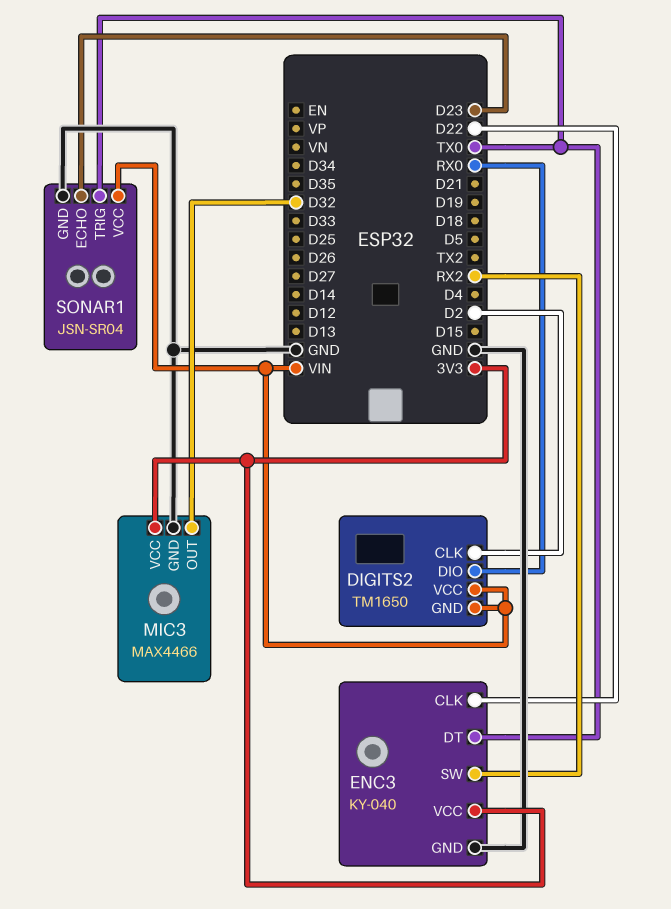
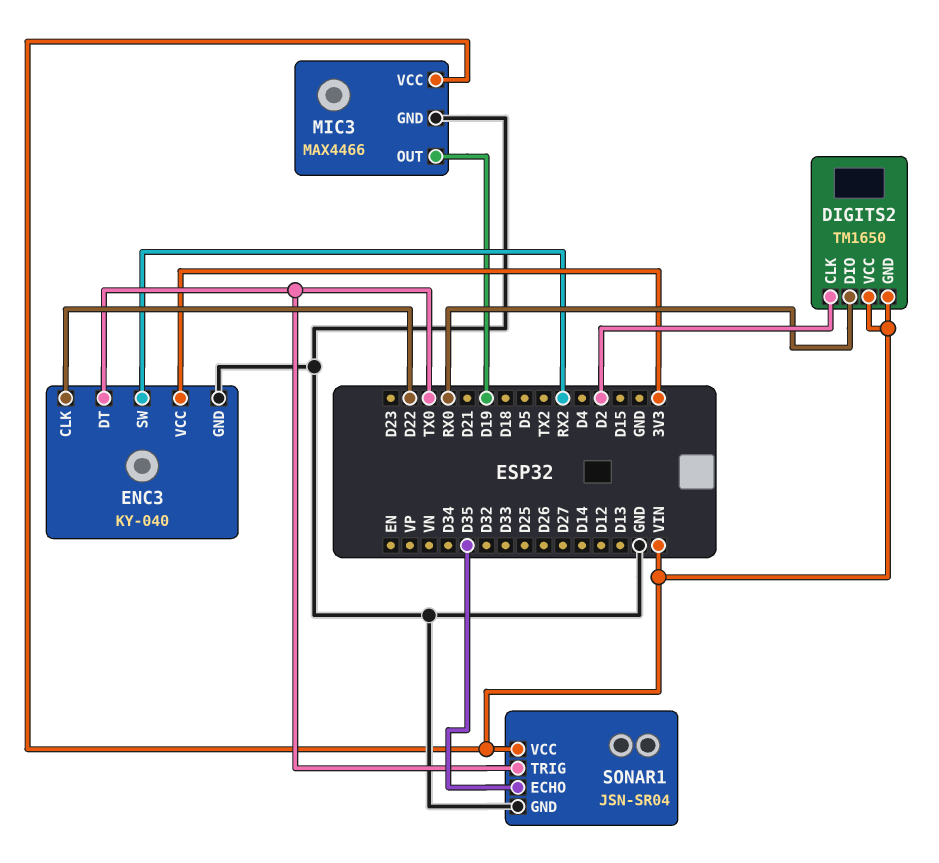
MIC3 pin OUT: D32 -> D19
MIC3 pin VCC: 3V3 -> VIN
SONAR1 pin ECHO: D23 -> D35

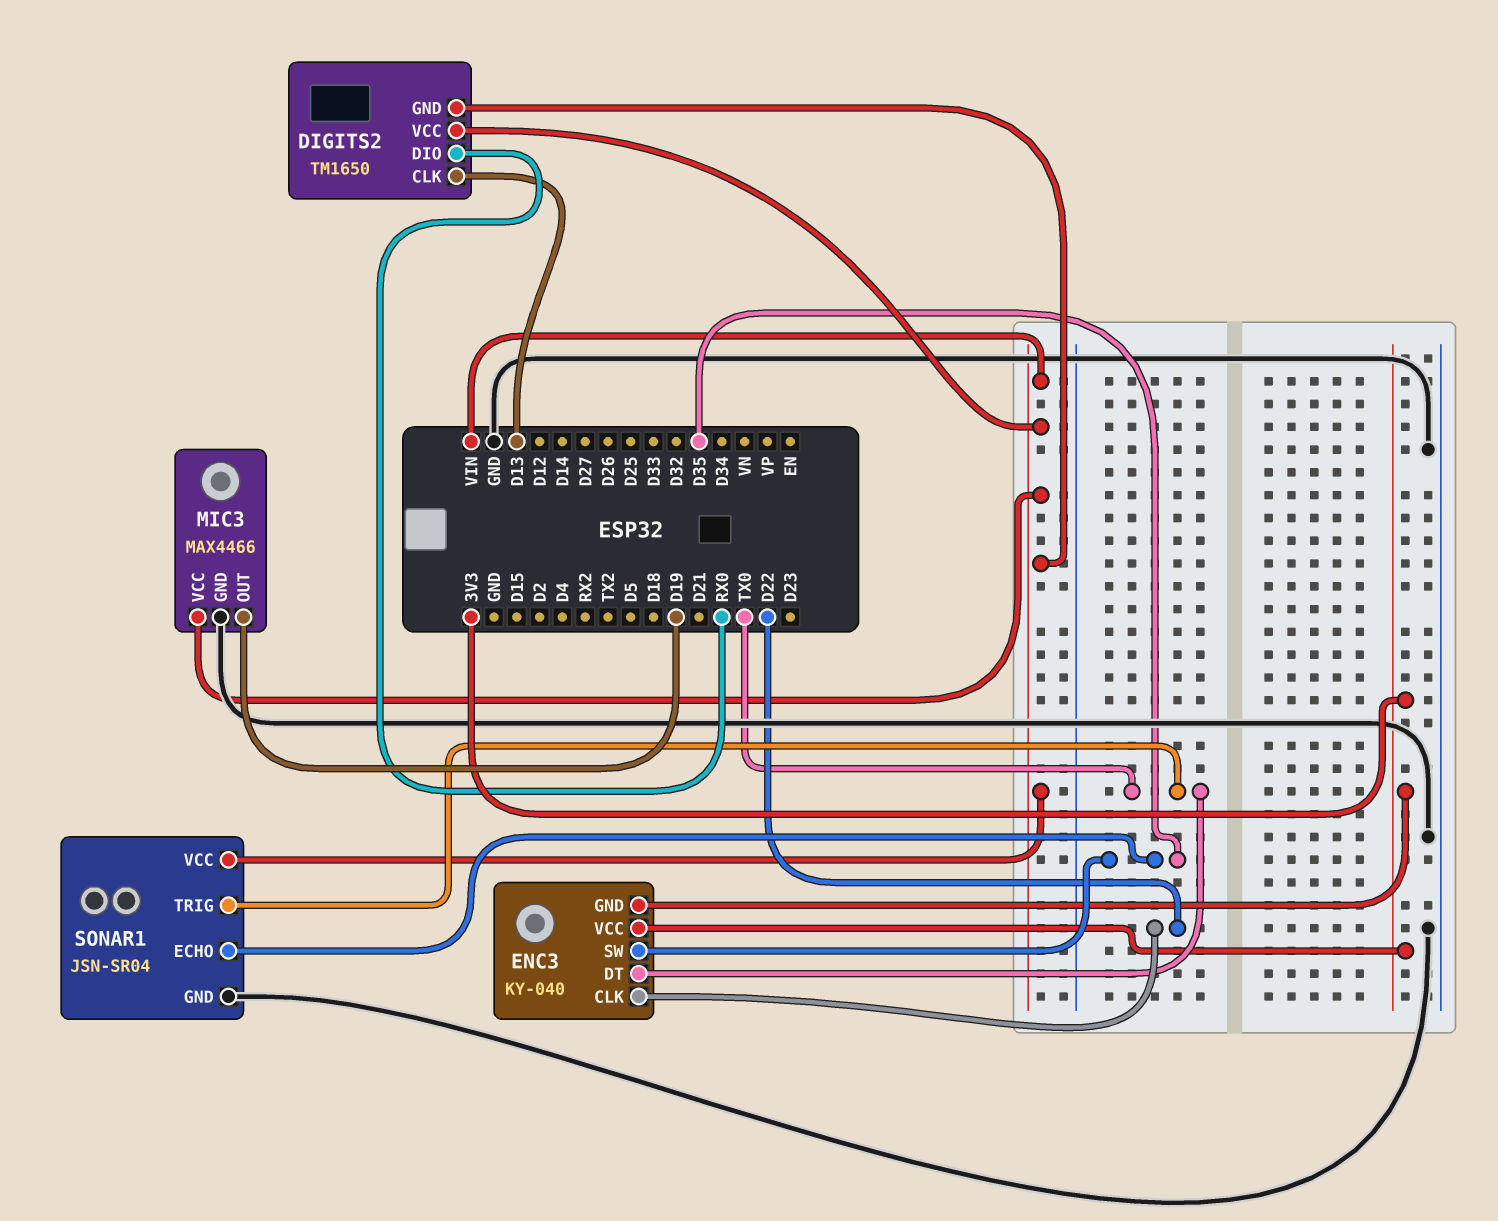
DIGITS2 pin CLK: D2 -> D13
ENC3 pin GND: GND -> 3V3
ENC3 pin SW: RX2 -> D35

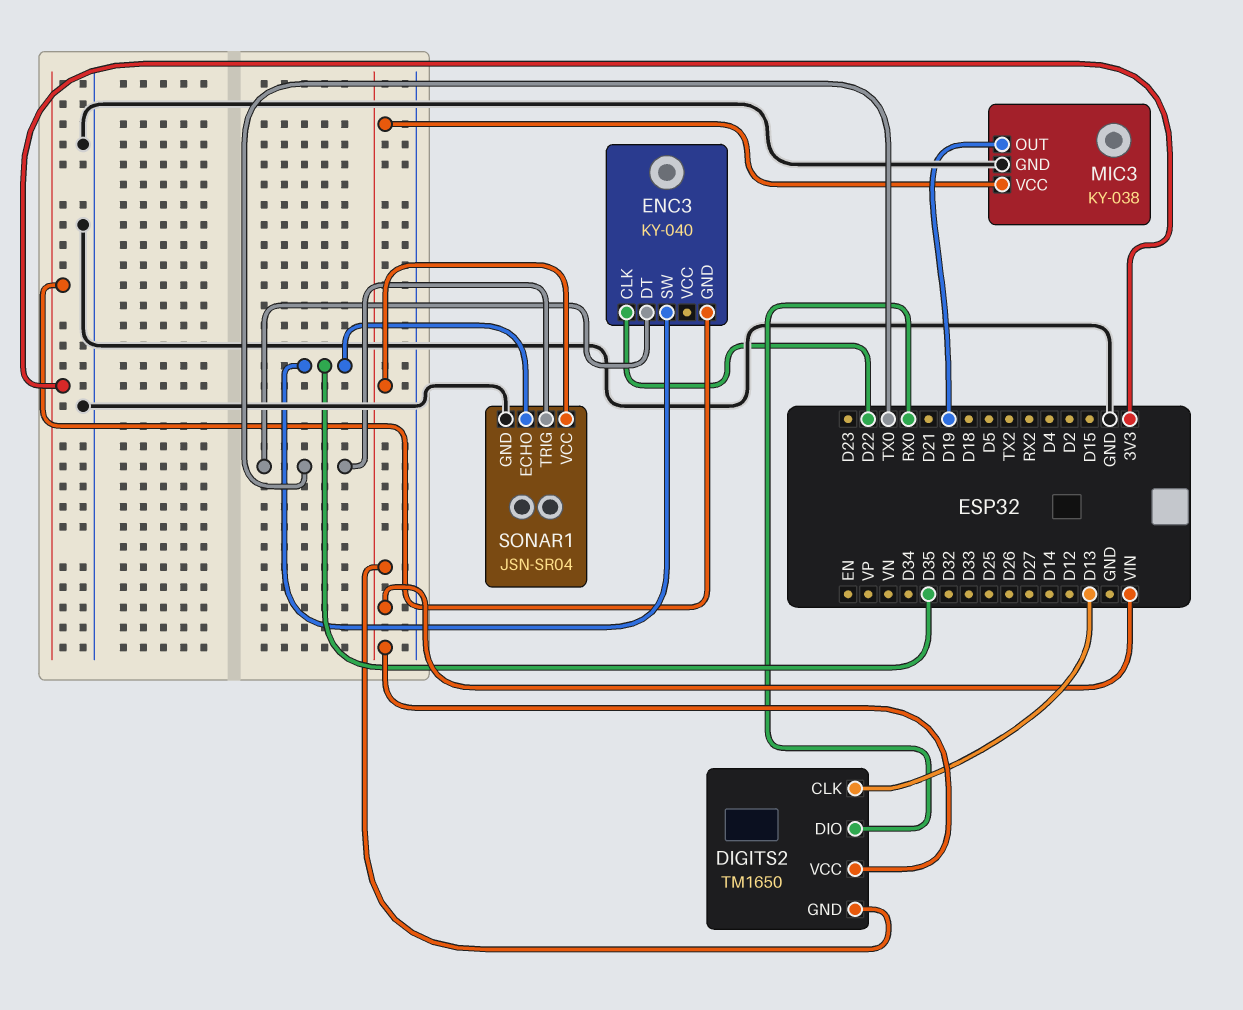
ENC3 pin VCC: 3V3 -> none
MIC3: MAX4466 -> KY-038

